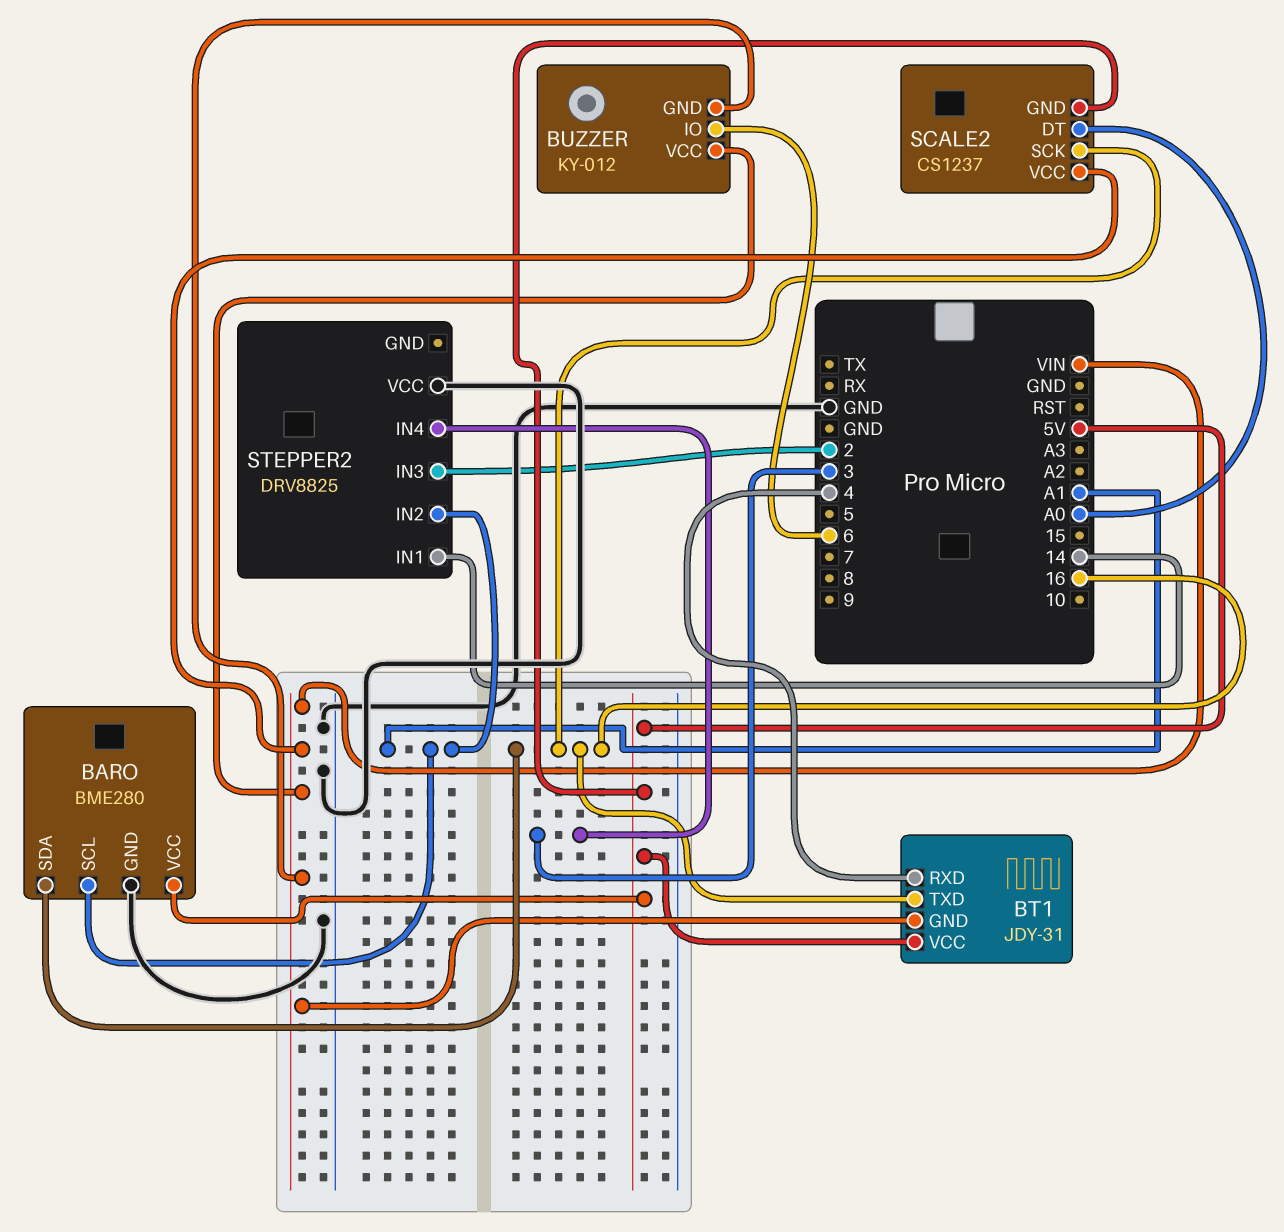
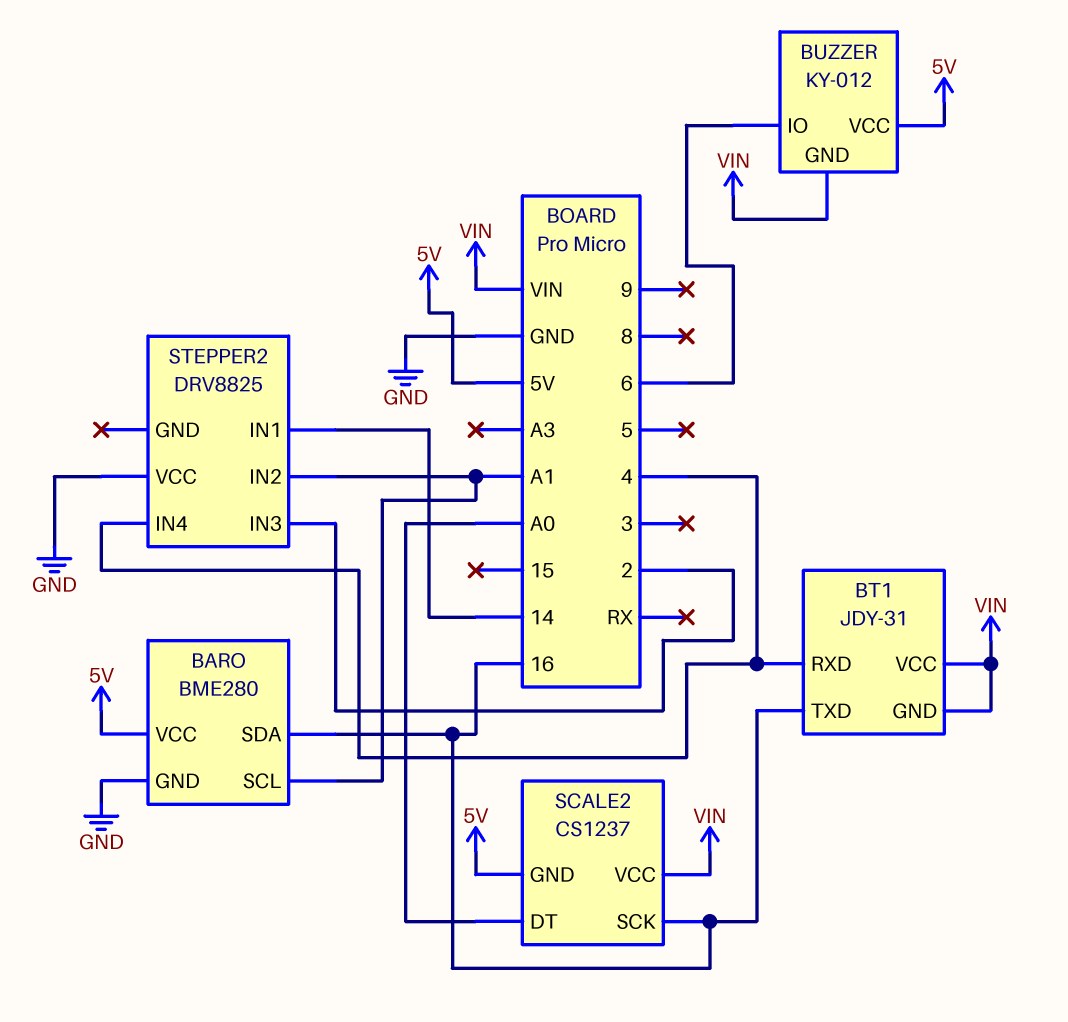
BT1 pin VCC: 5V -> VIN
BUZZER pin VCC: VIN -> 5V
STEPPER2 pin IN4: 3 -> 4

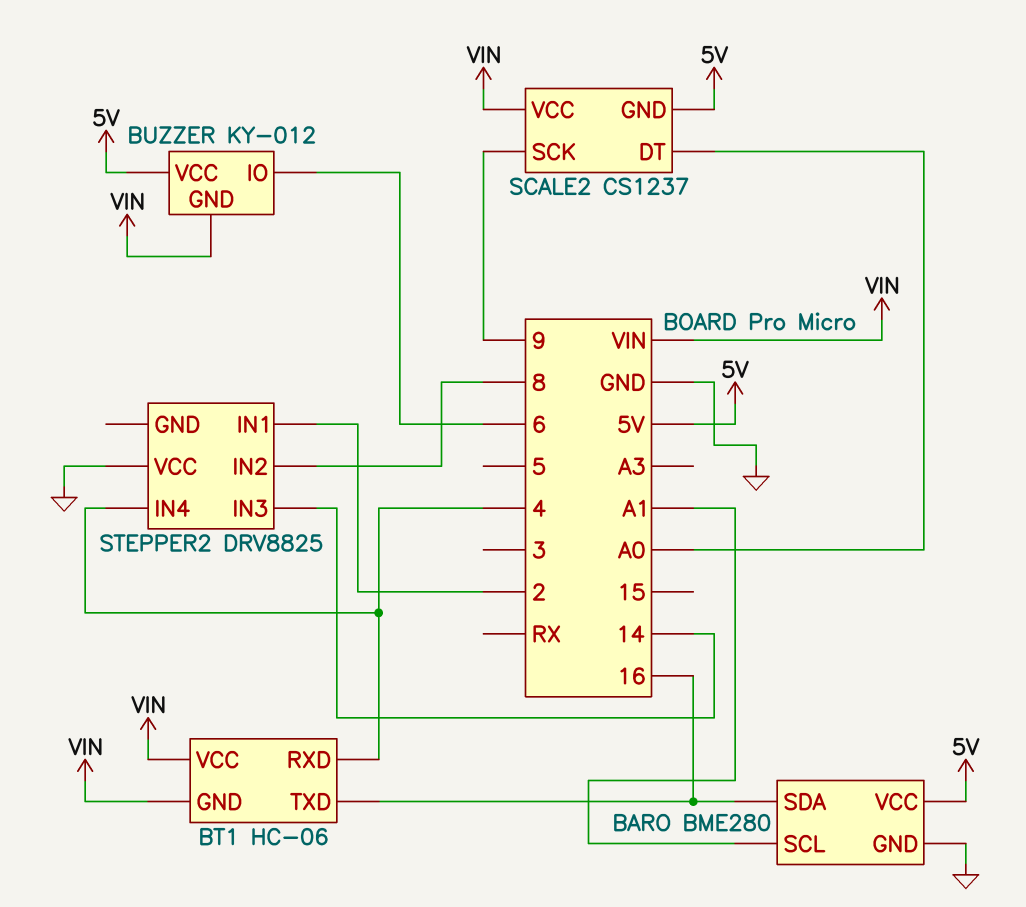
BT1: JDY-31 -> HC-06
SCALE2 pin SCK: 16 -> 9
STEPPER2 pin IN1: 14 -> 2
STEPPER2 pin IN2: A1 -> 8
STEPPER2 pin IN3: 2 -> 14

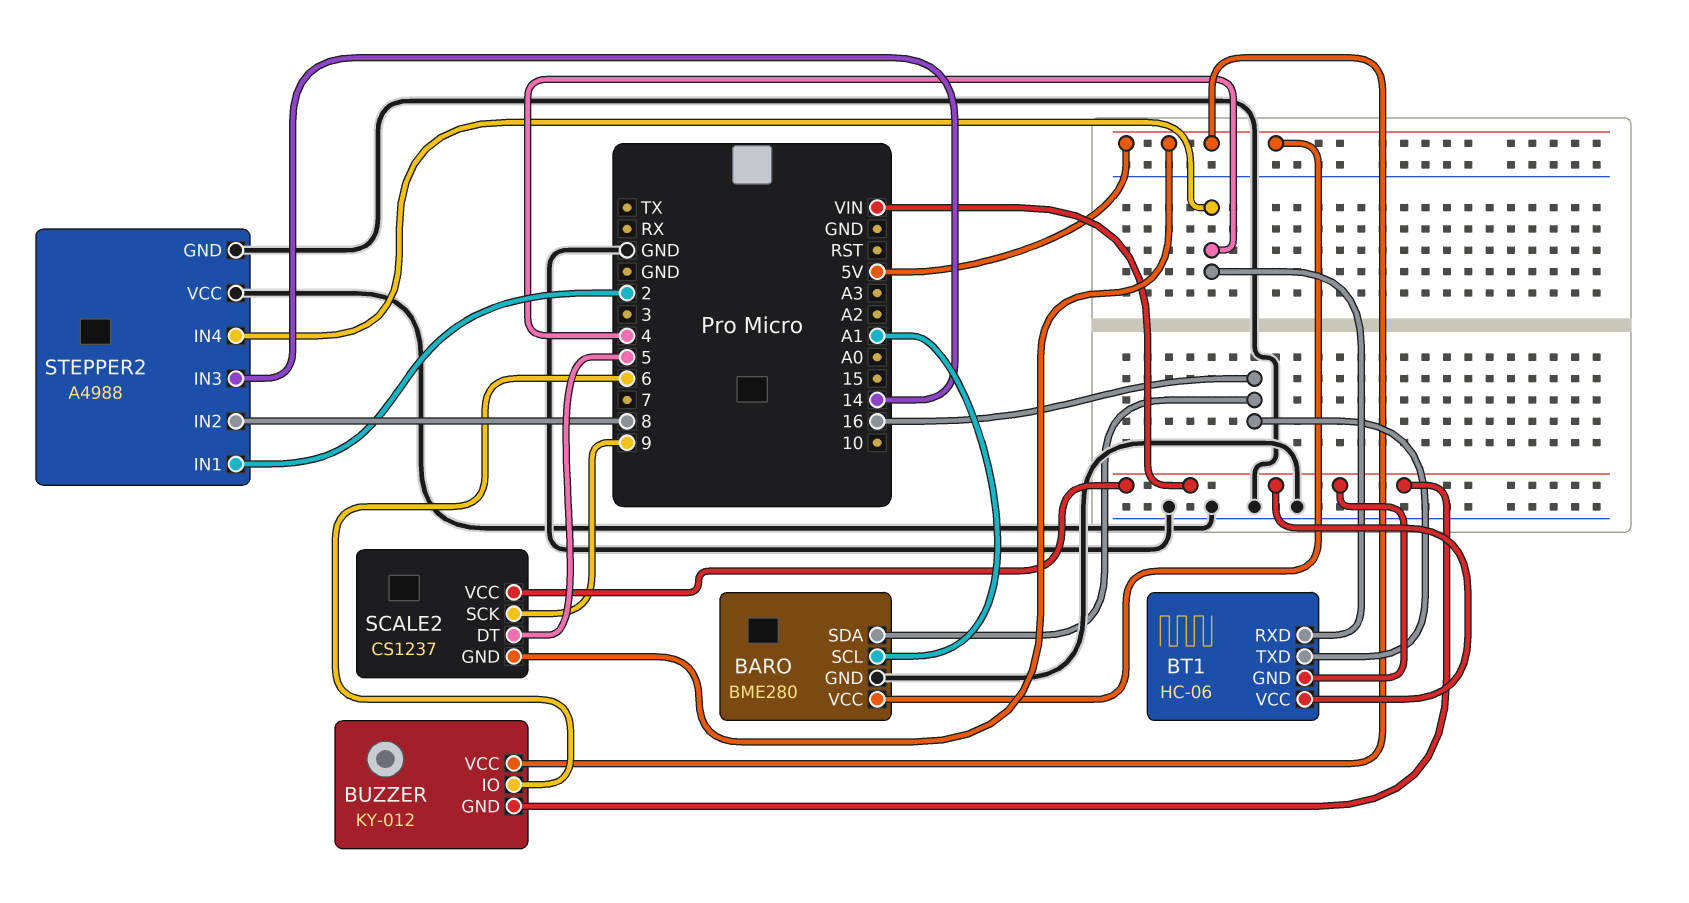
SCALE2 pin DT: A0 -> 5
STEPPER2: DRV8825 -> A4988
STEPPER2 pin GND: none -> GND

